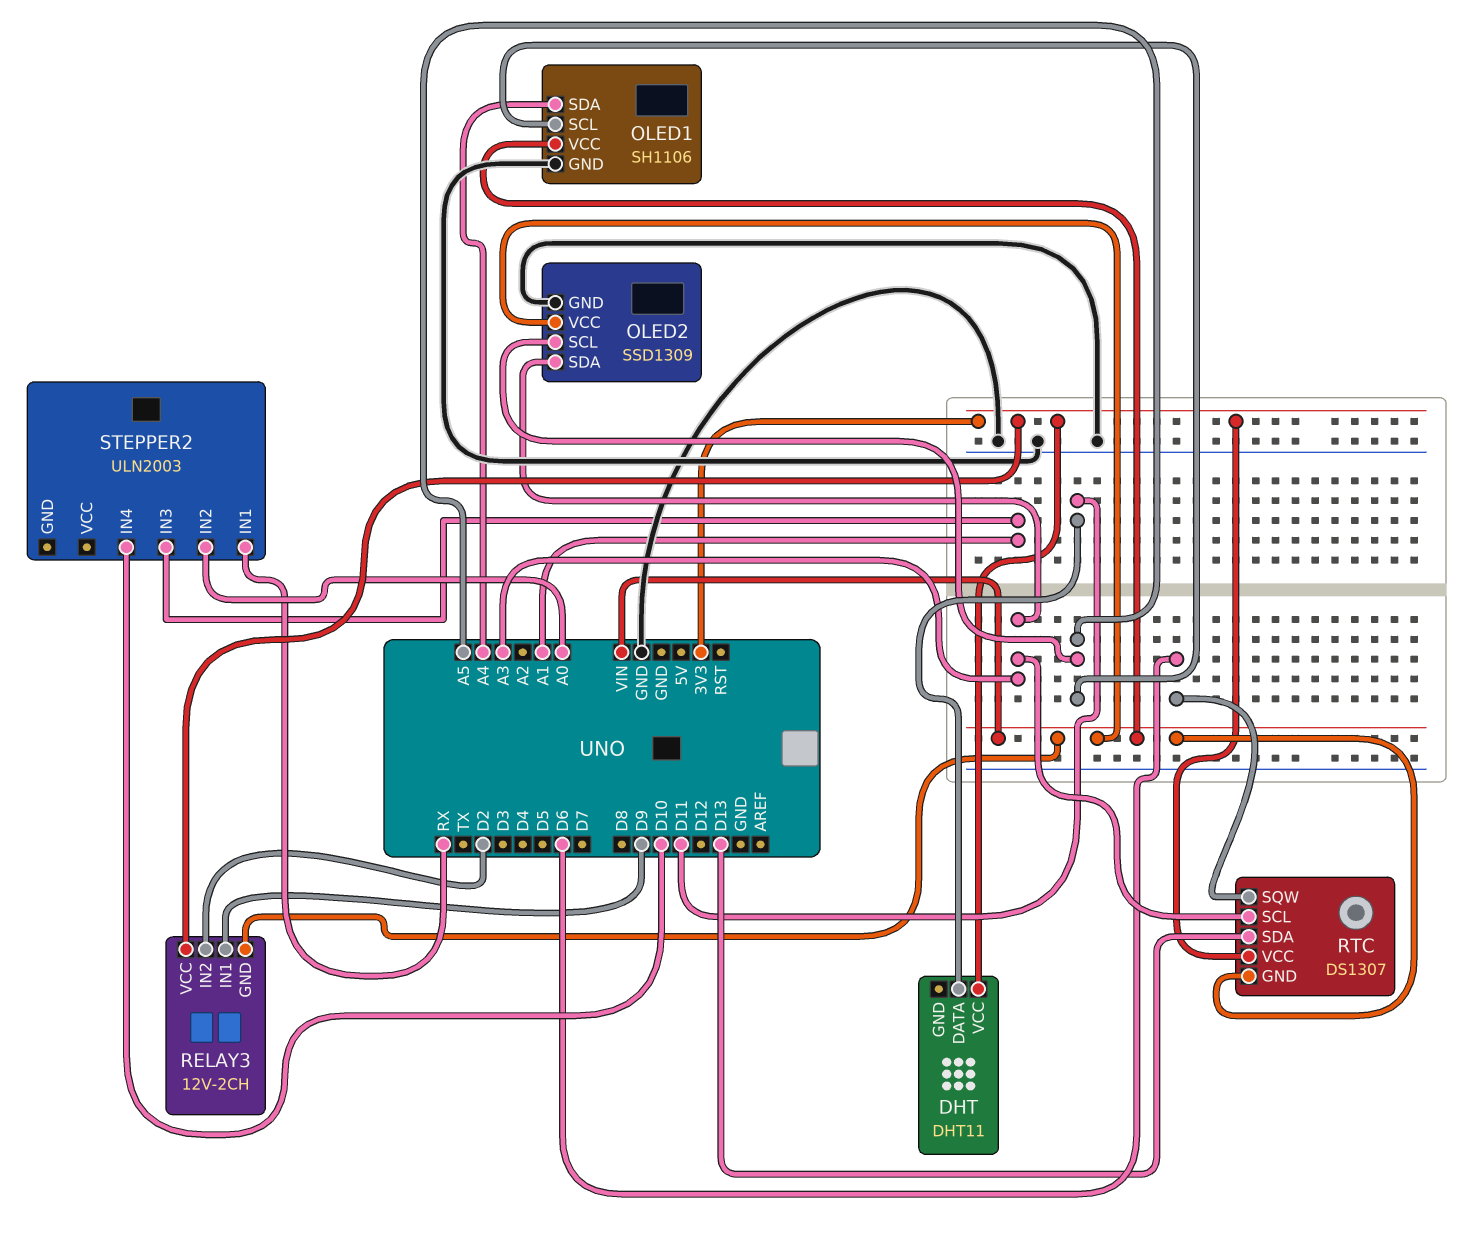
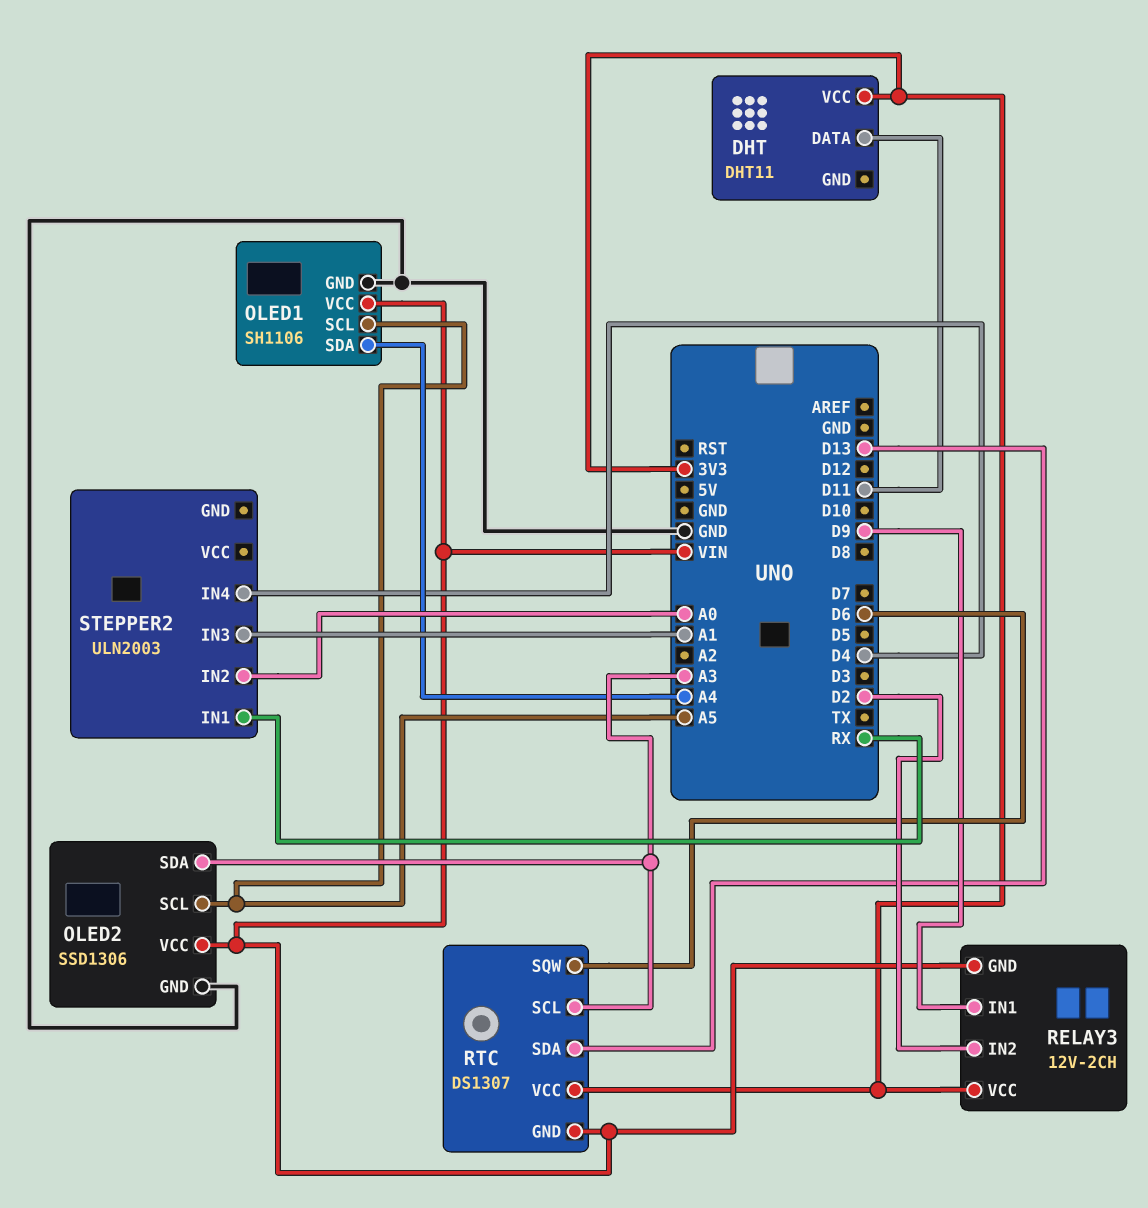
OLED2: SSD1309 -> SSD1306
STEPPER2 pin IN4: D10 -> D4

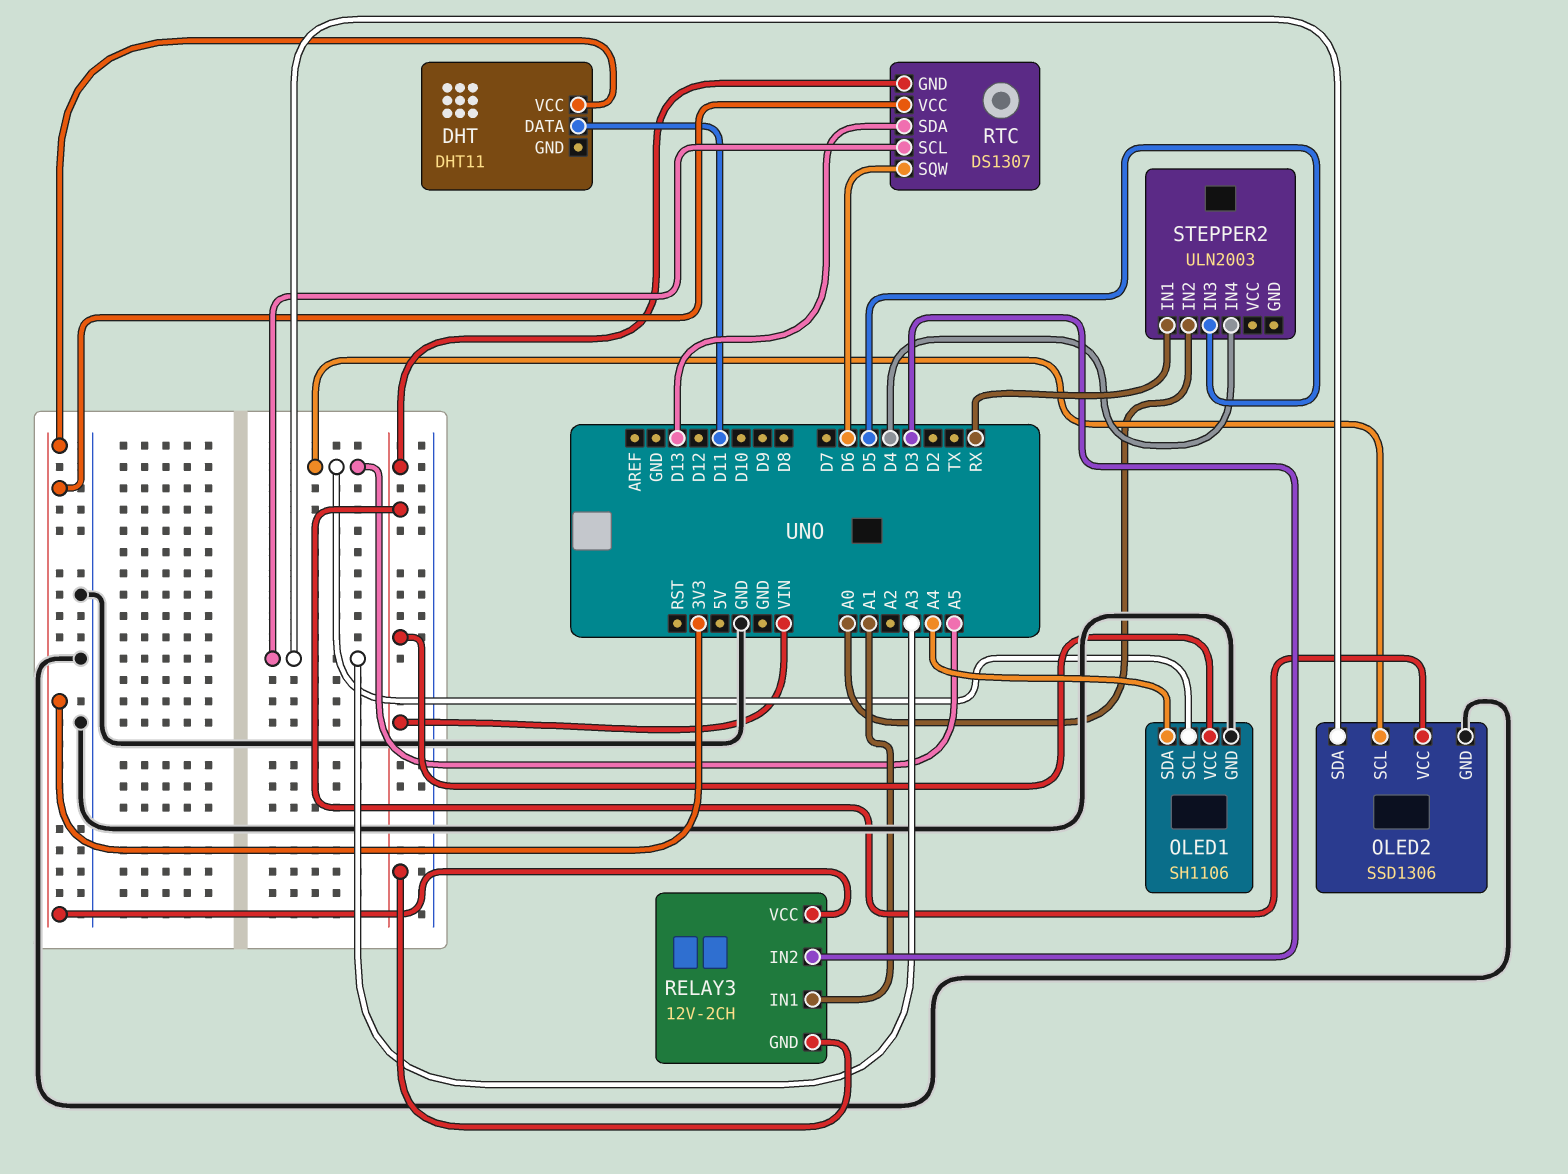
RELAY3 pin IN1: D9 -> A1
RELAY3 pin IN2: D2 -> D3
STEPPER2 pin IN3: A1 -> D5

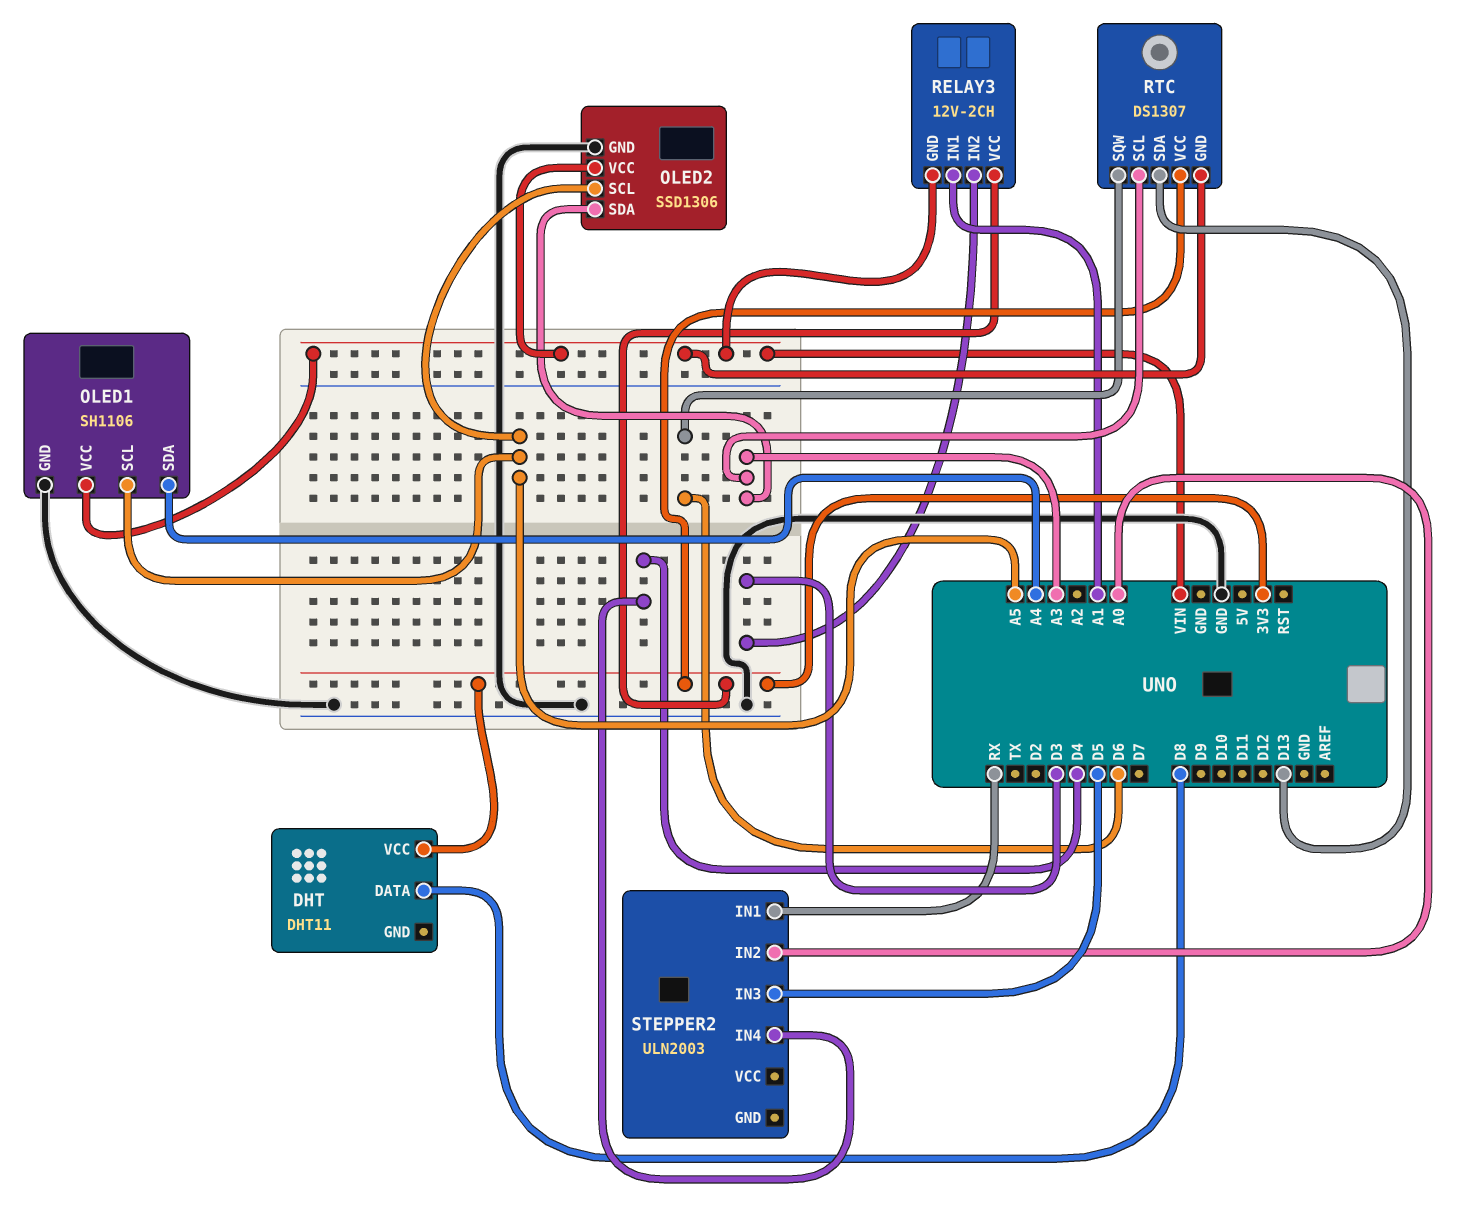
DHT pin DATA: D11 -> D8

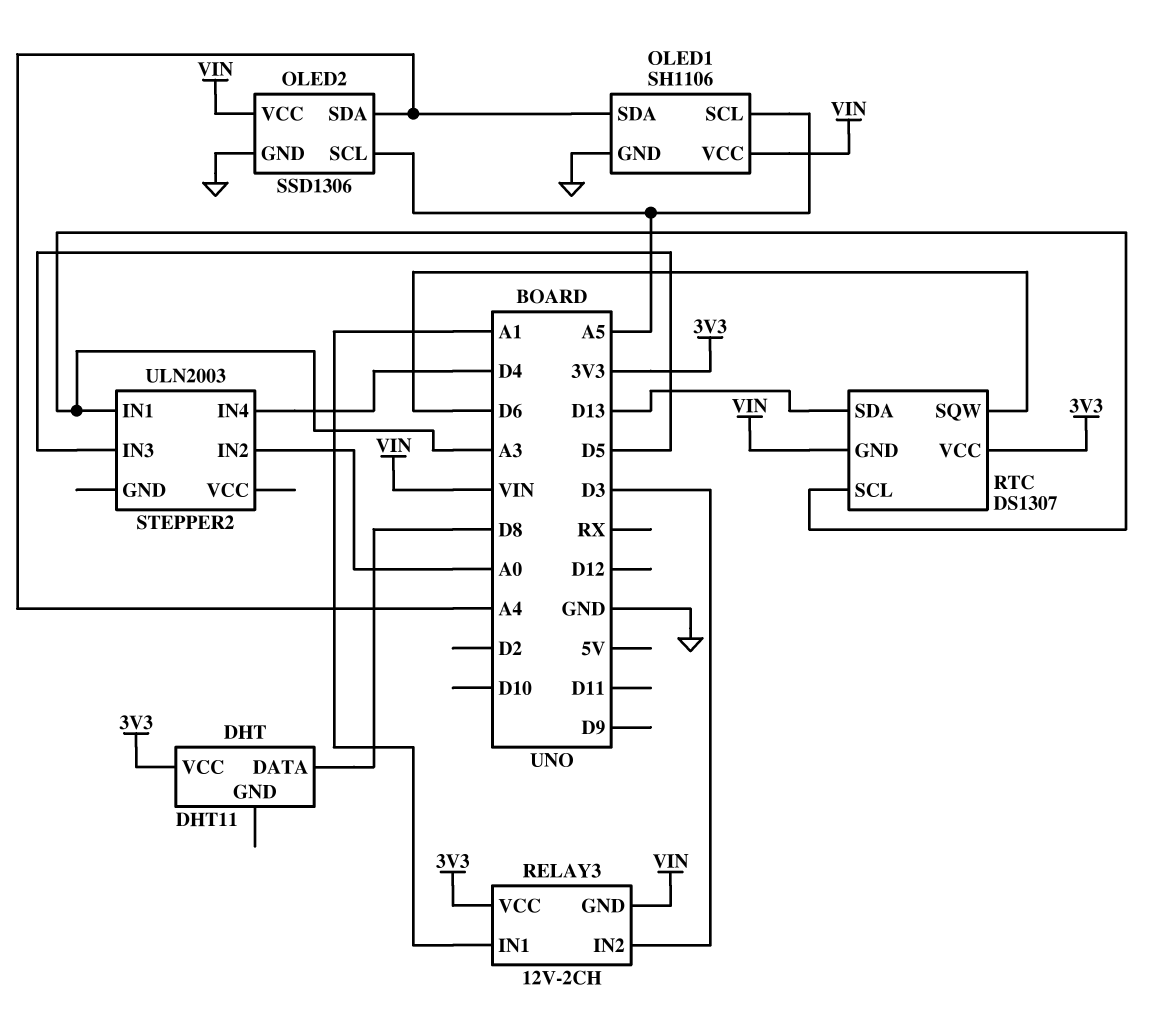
OLED2 pin SDA: A3 -> A4
STEPPER2 pin IN1: RX -> A3

